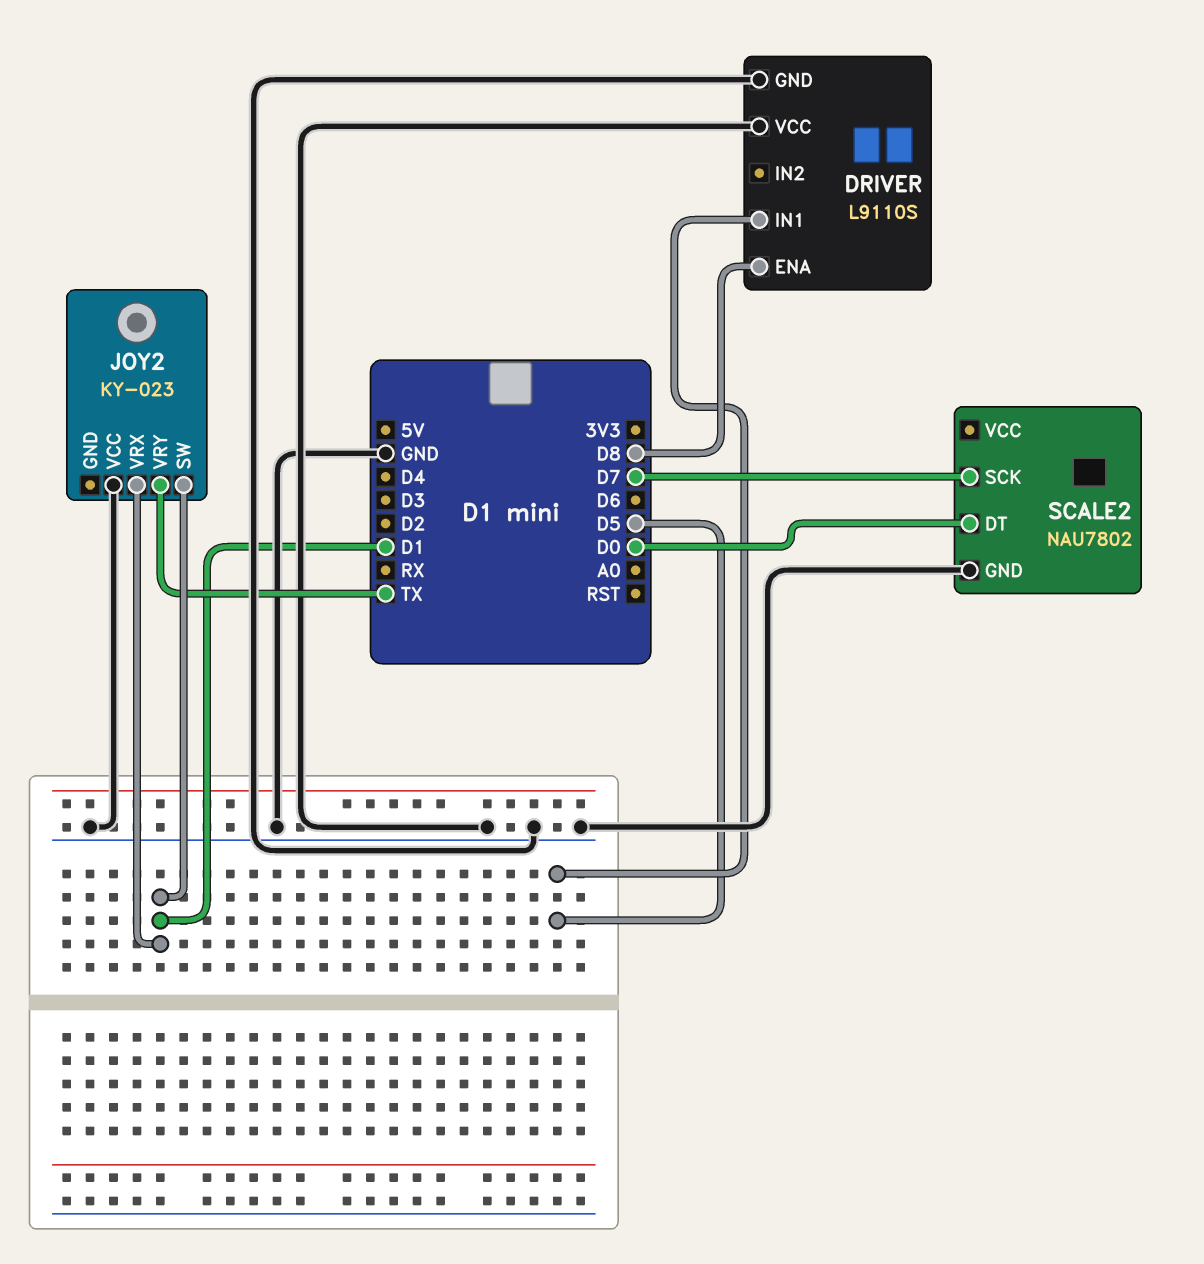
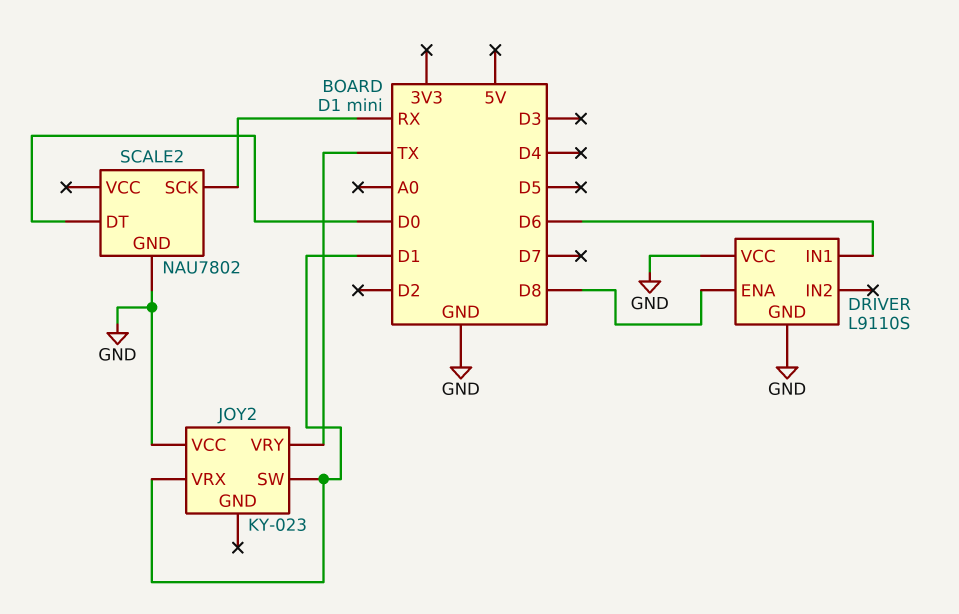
DRIVER pin IN1: D5 -> D6
SCALE2 pin SCK: D7 -> RX

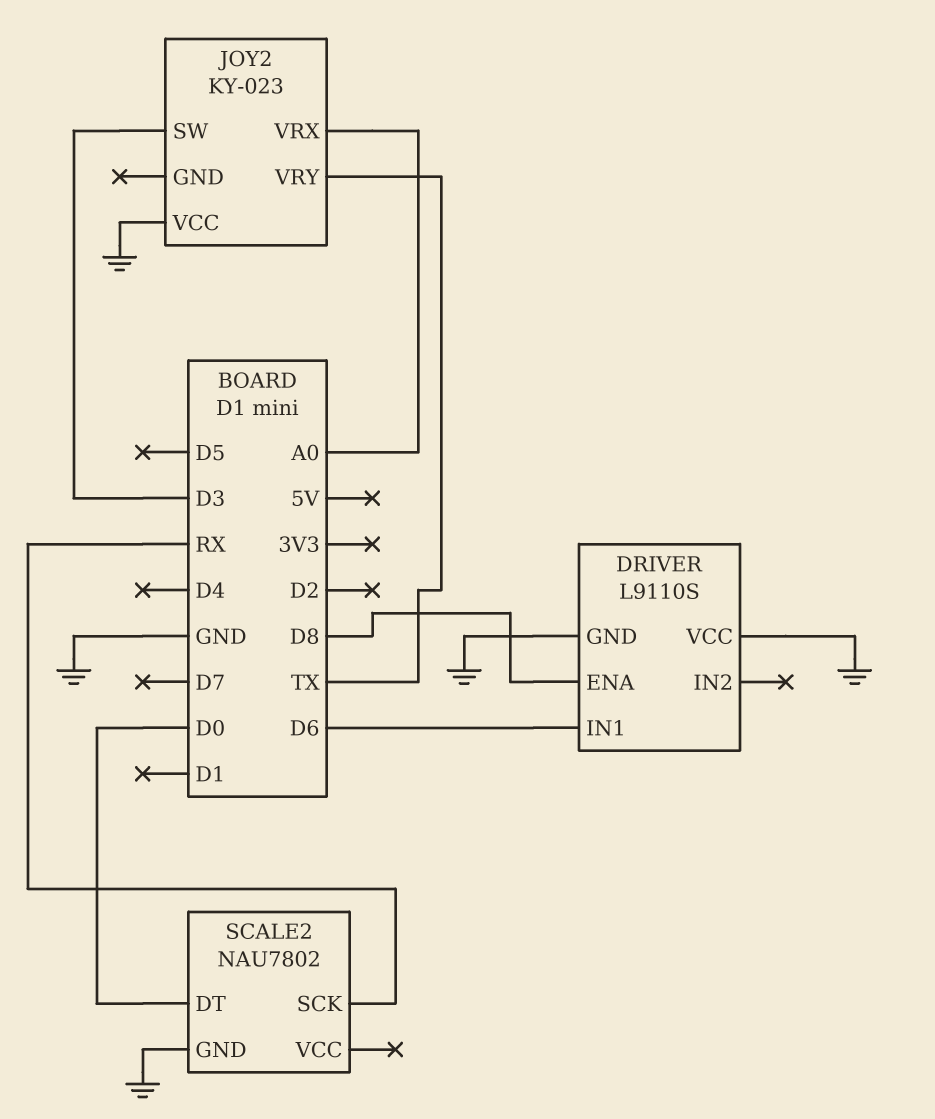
JOY2 pin SW: D1 -> D3
JOY2 pin VRX: D1 -> A0

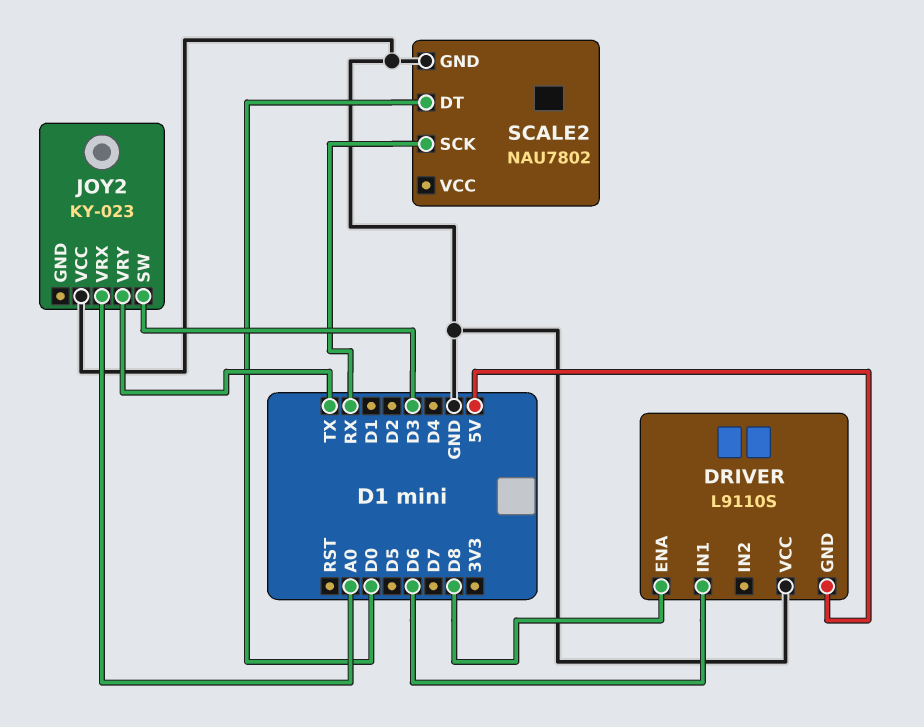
DRIVER pin GND: GND -> 5V

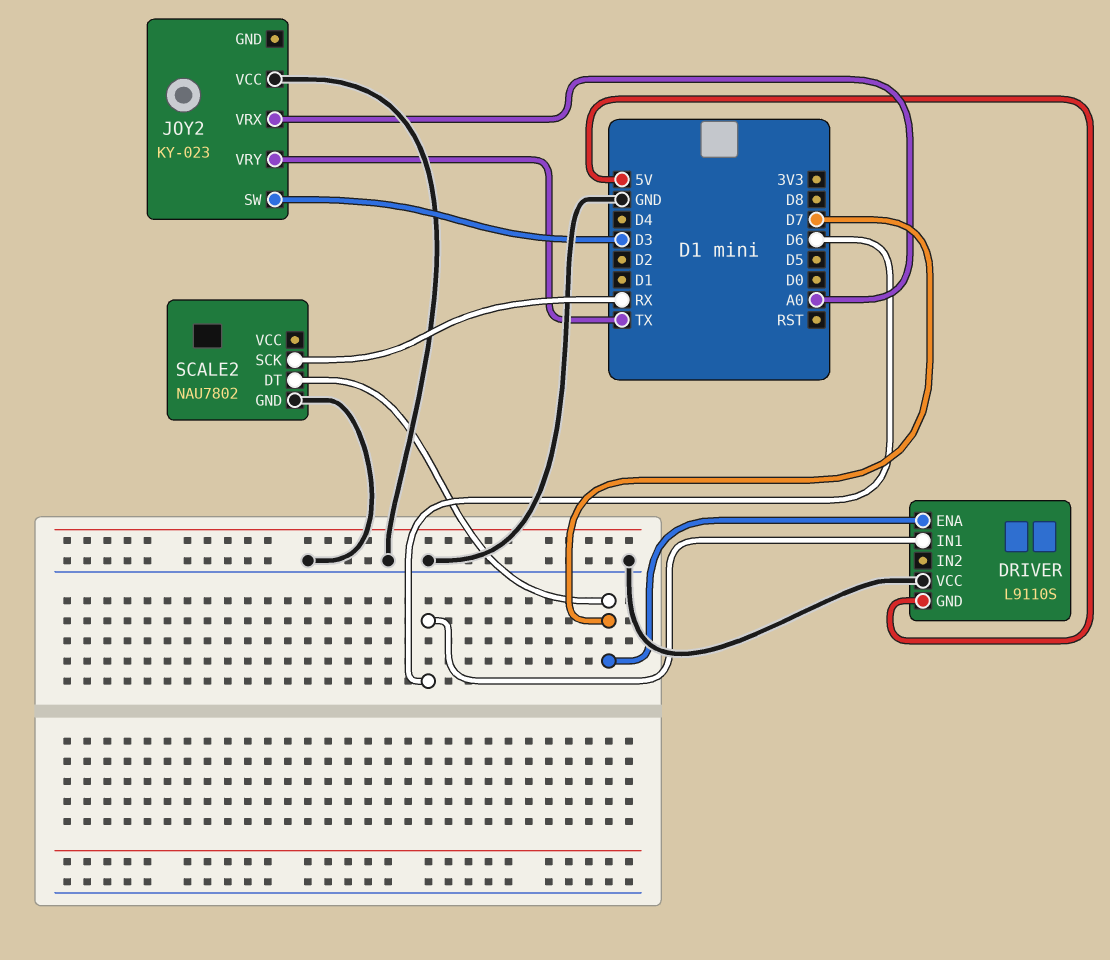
DRIVER pin ENA: D8 -> D7
SCALE2 pin DT: D0 -> D7

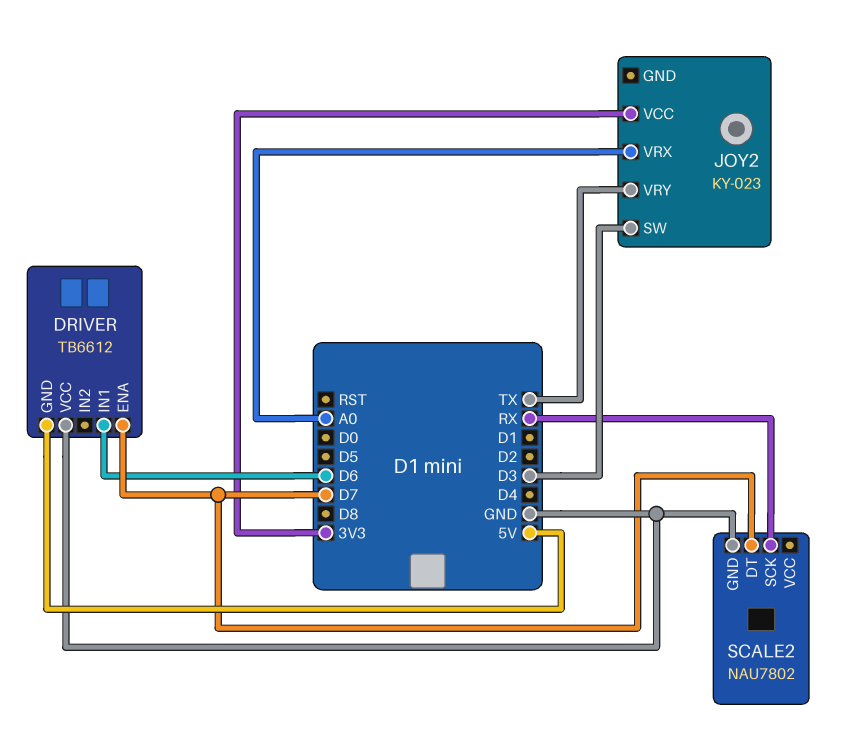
DRIVER: L9110S -> TB6612
JOY2 pin VCC: GND -> 3V3

